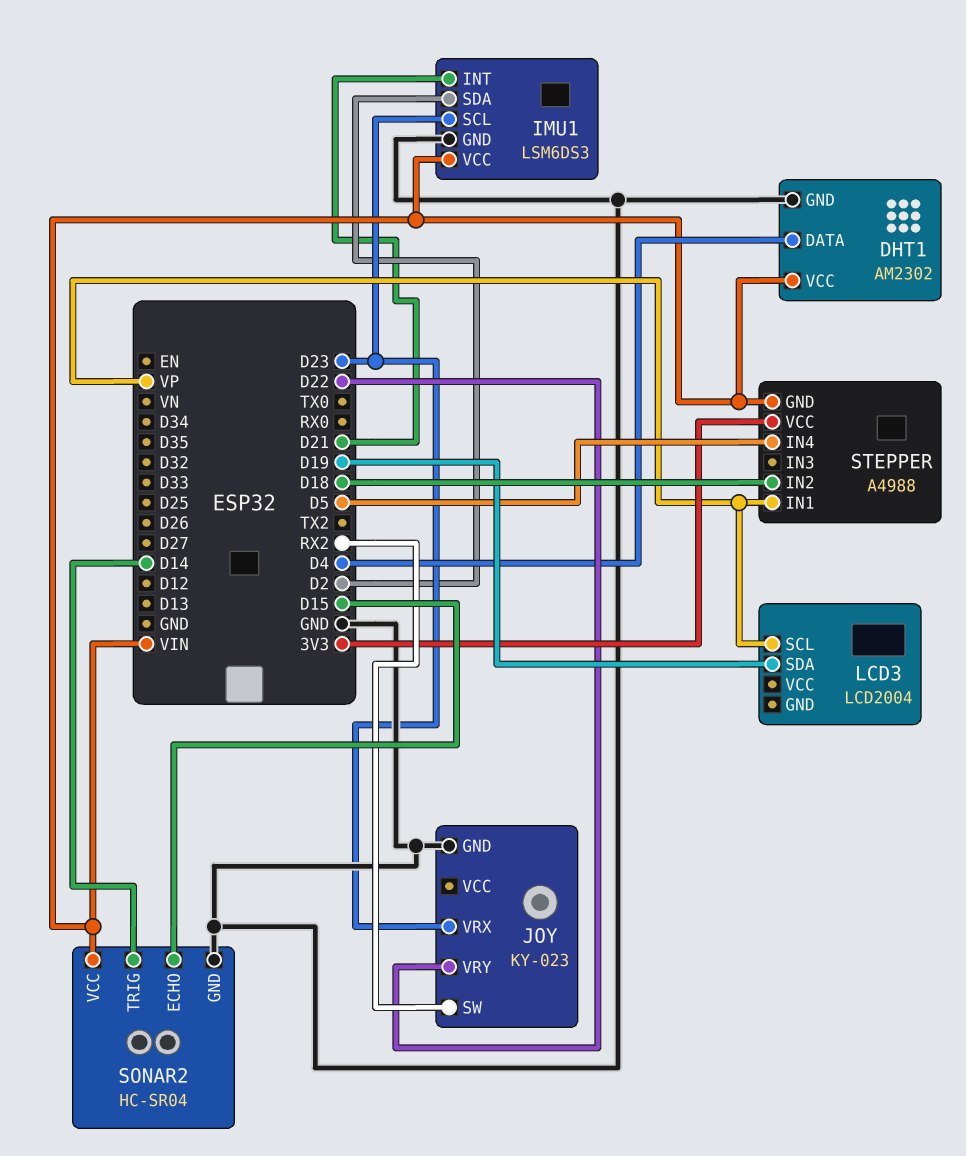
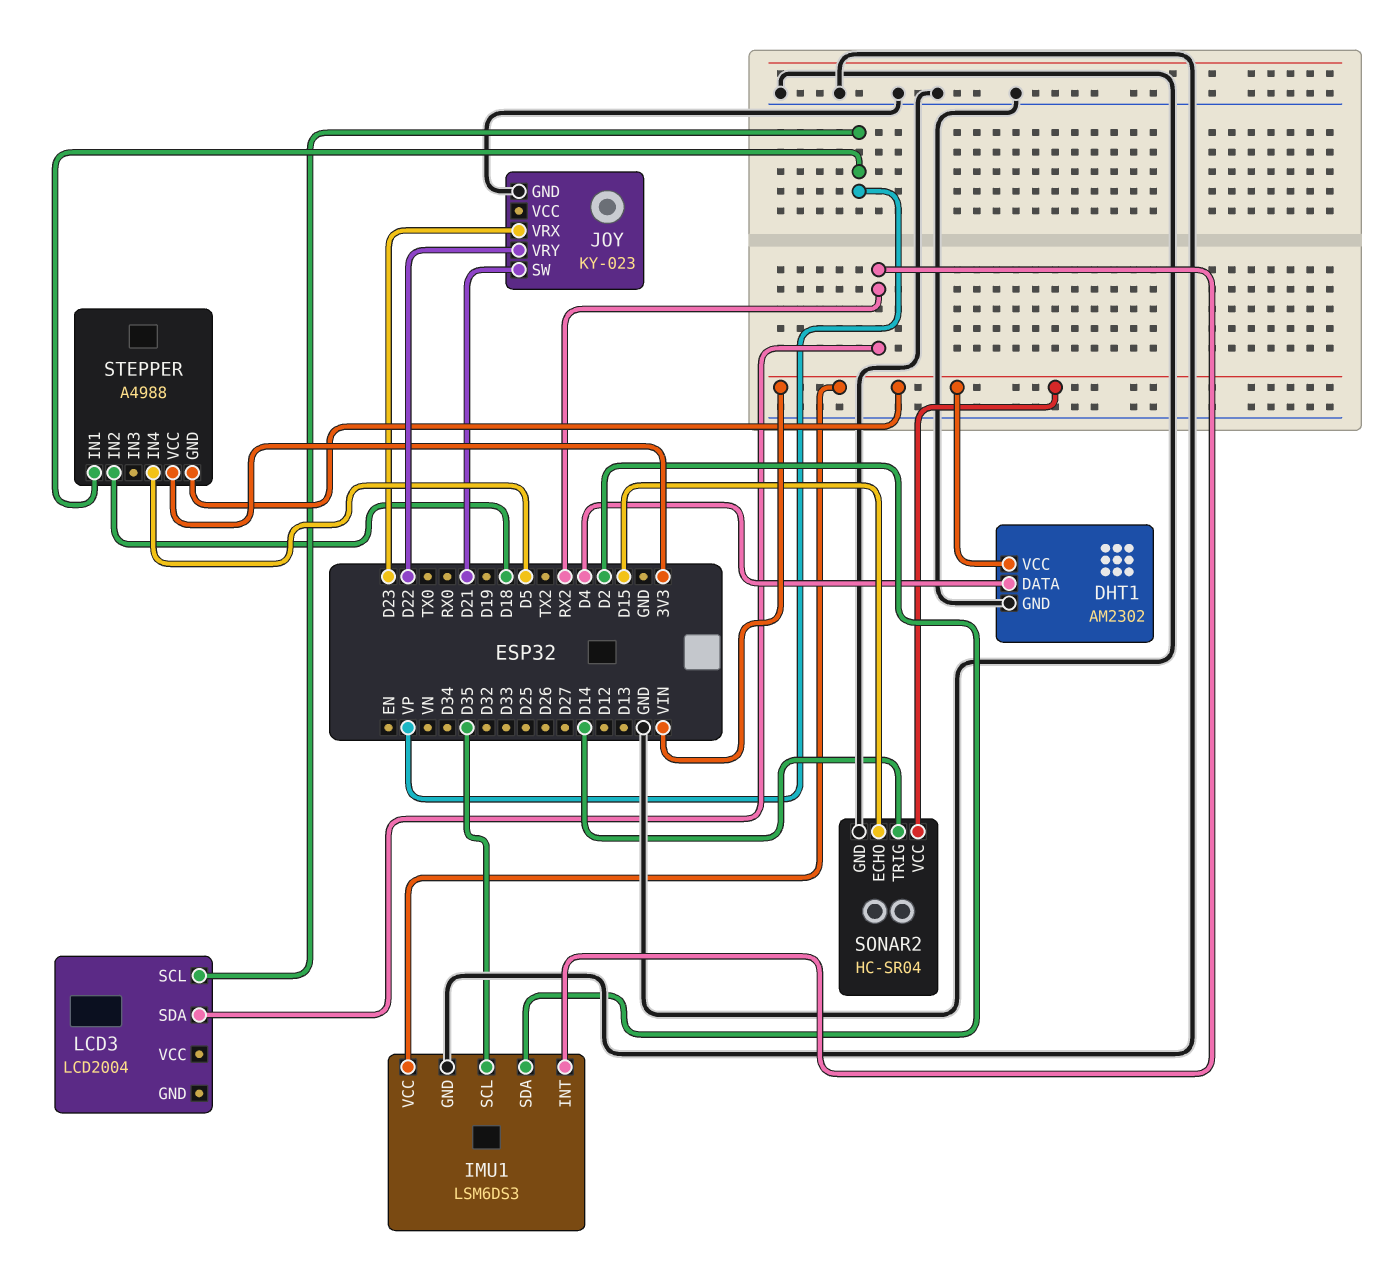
IMU1 pin INT: D21 -> RX2
IMU1 pin SCL: D23 -> D35
JOY pin SW: RX2 -> D21
LCD3 pin SDA: D19 -> RX2

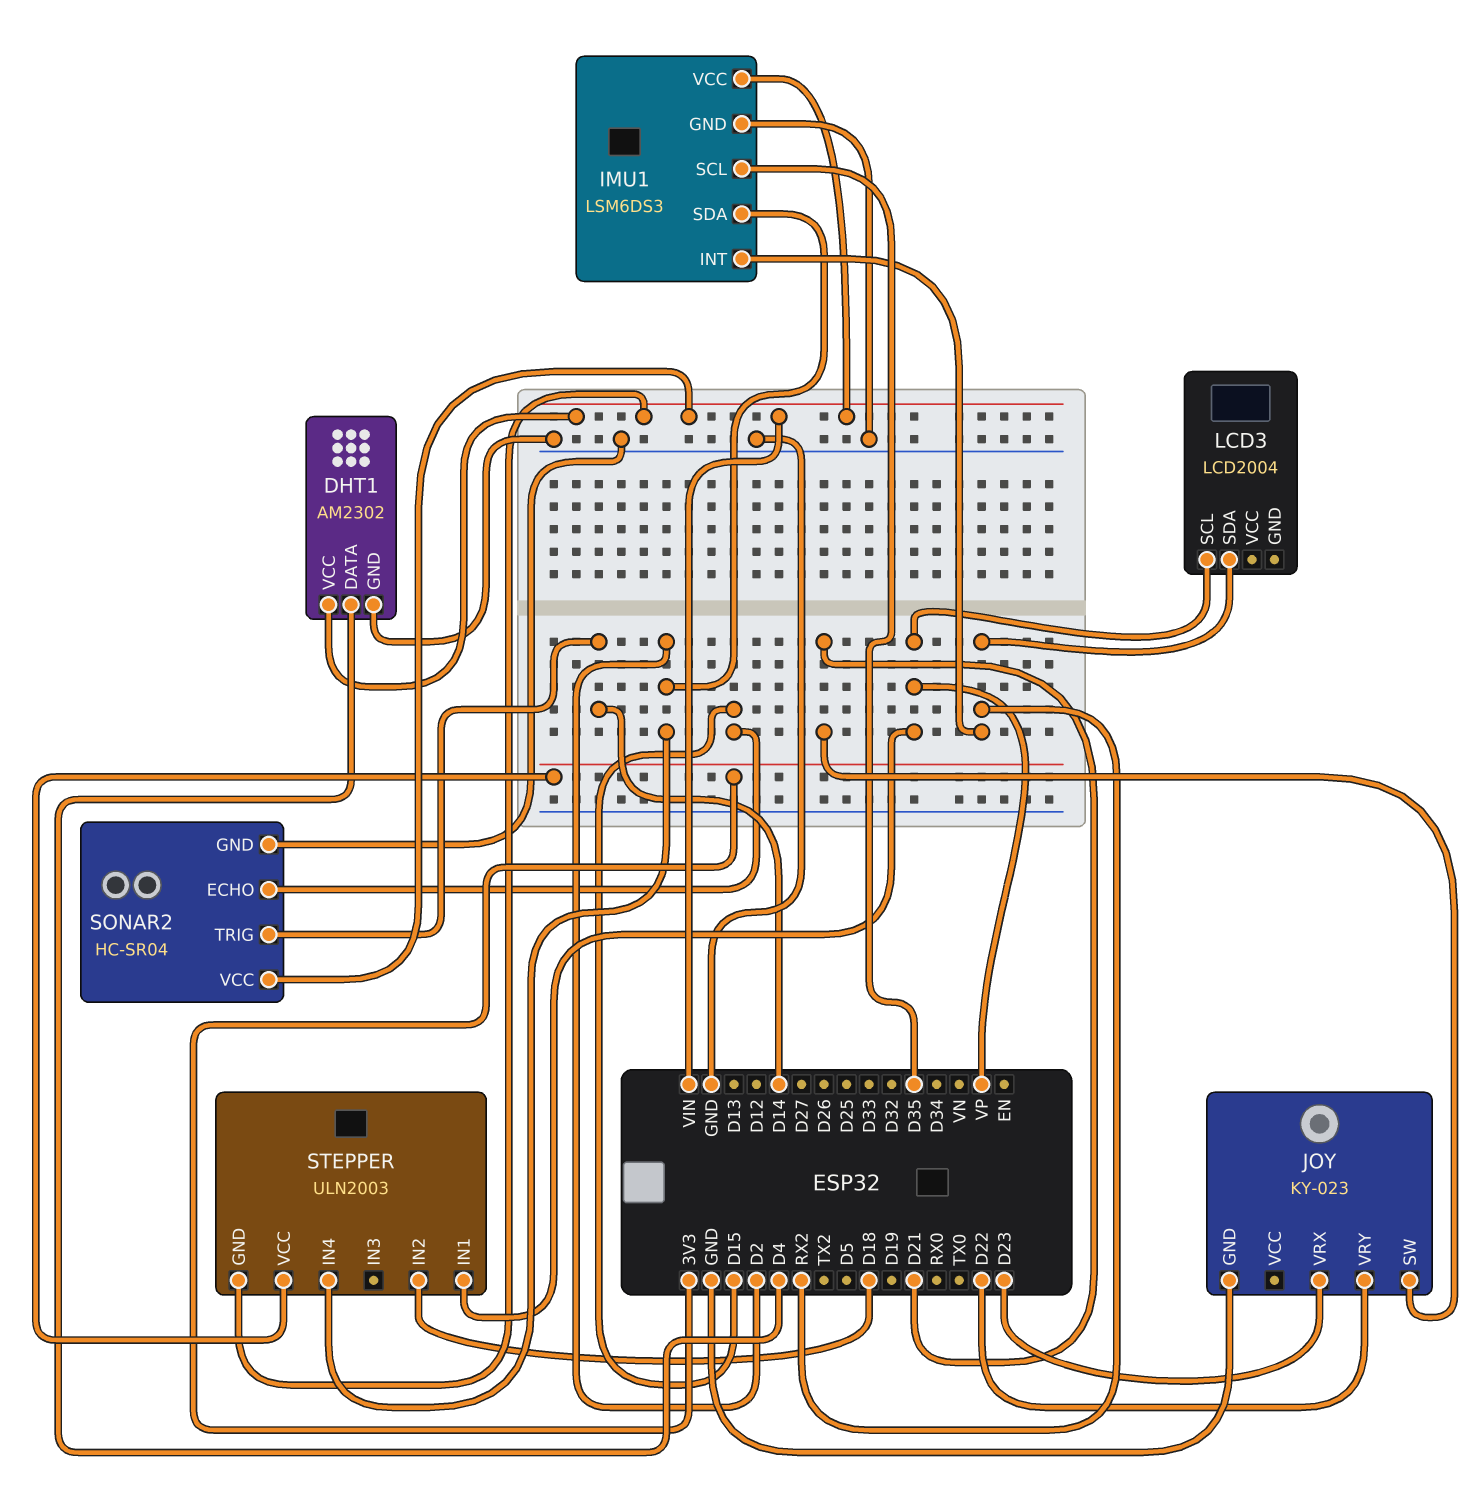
STEPPER: A4988 -> ULN2003
STEPPER pin IN4: D5 -> D2

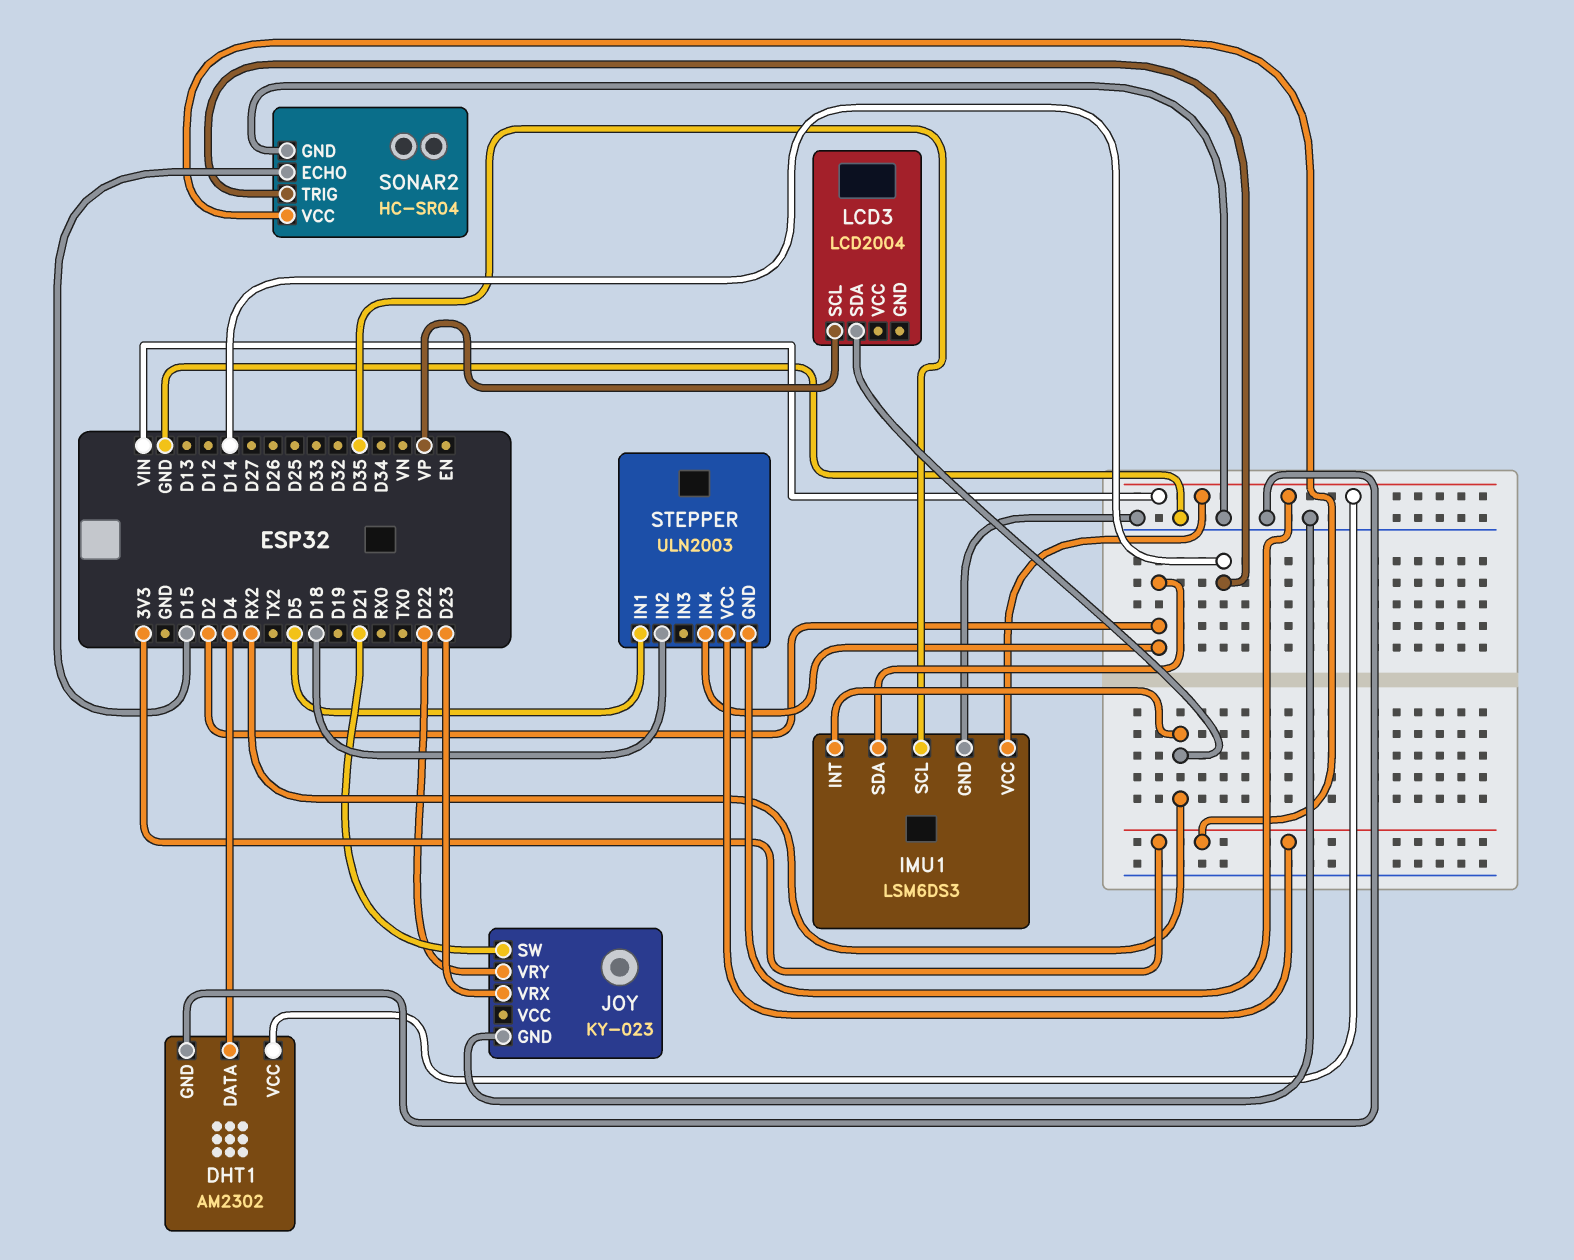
SONAR2 pin VCC: VIN -> 3V3
STEPPER pin IN1: VP -> D5

